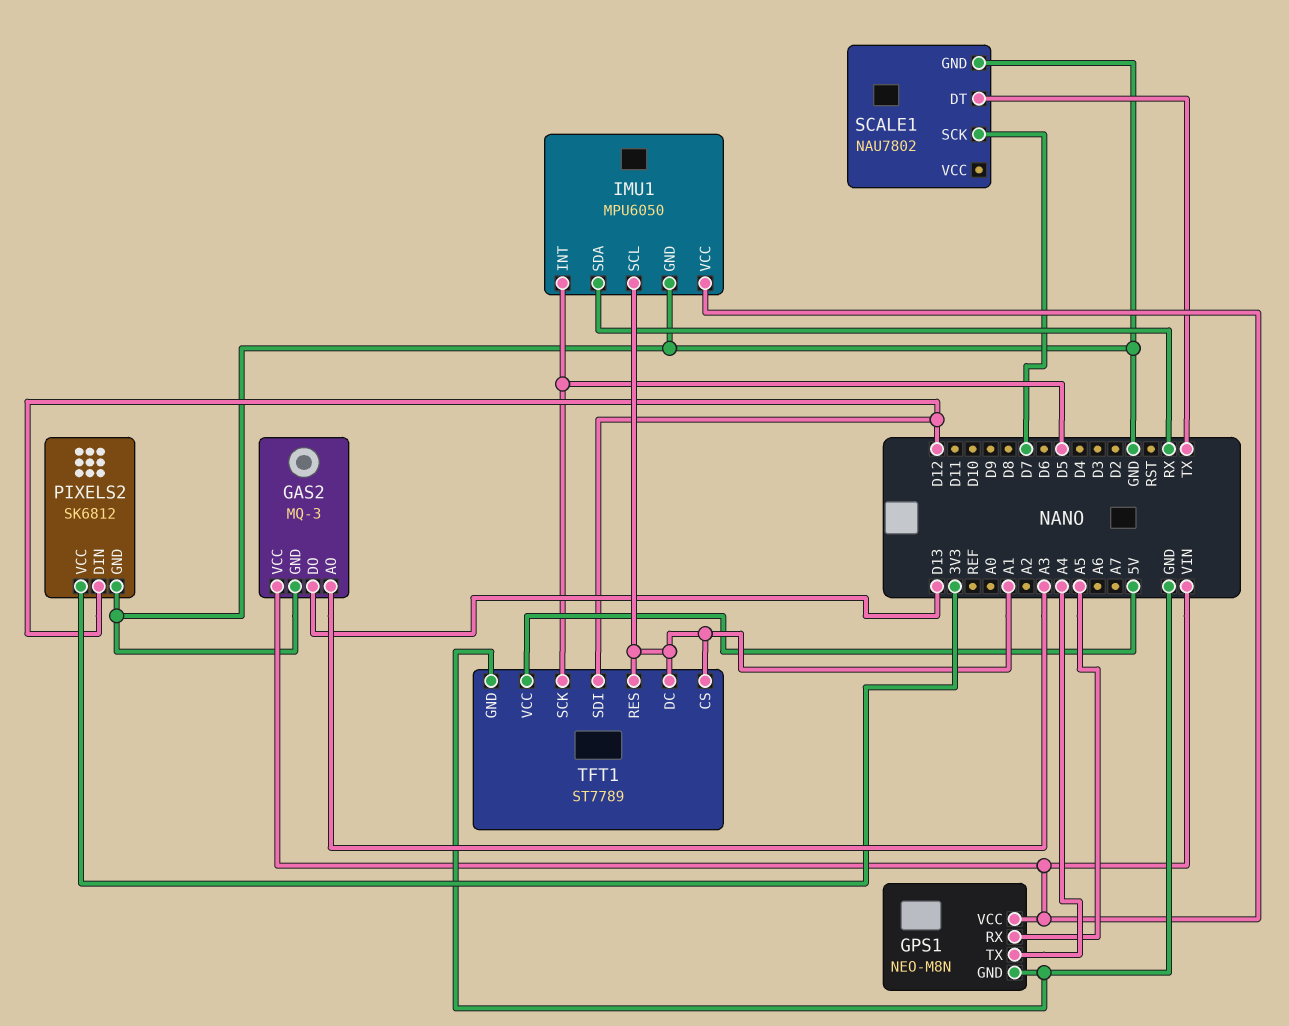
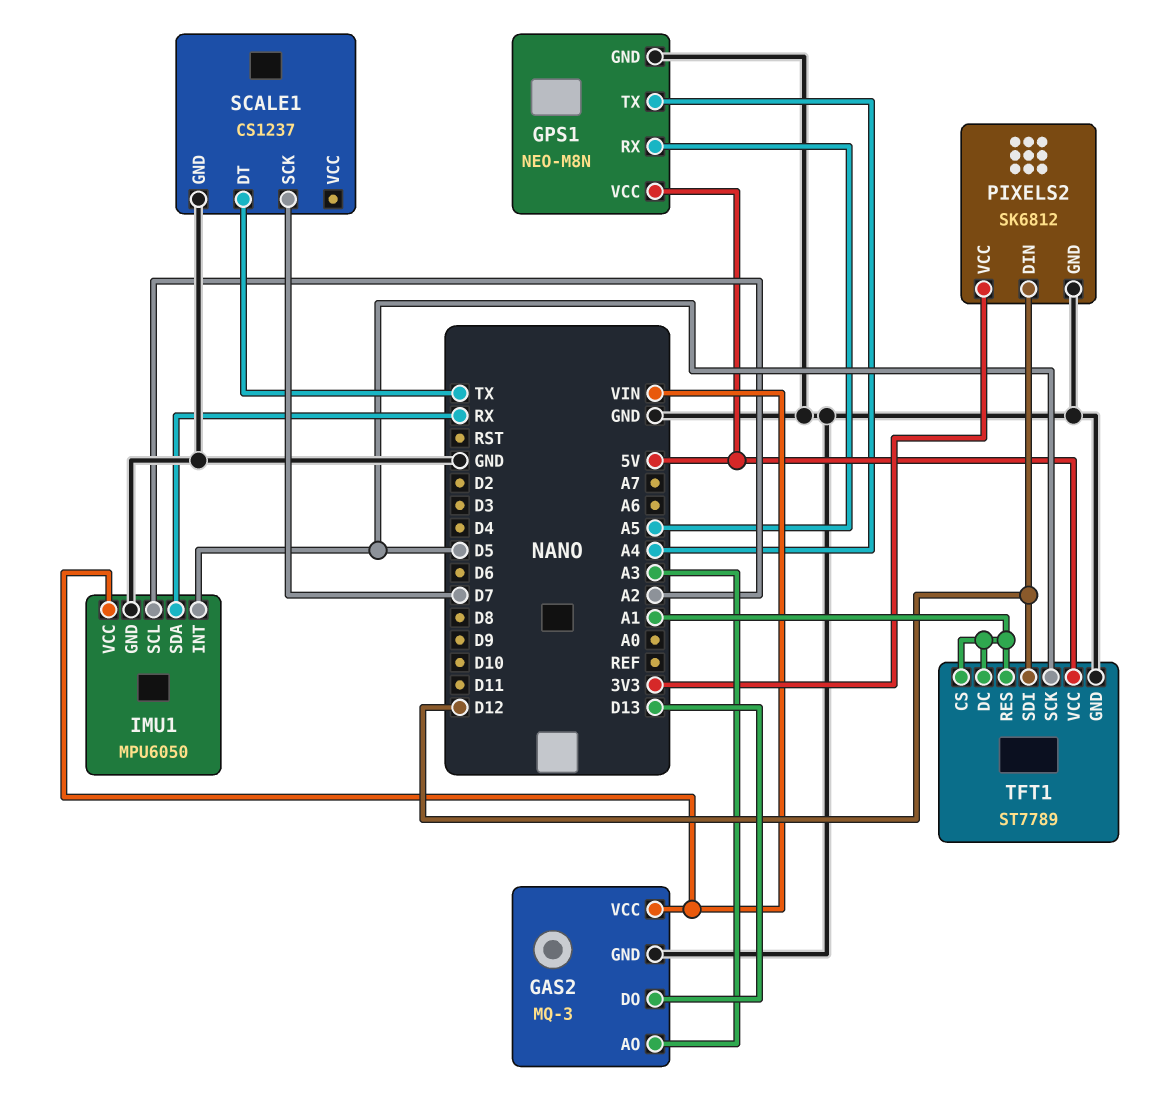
GPS1 pin VCC: VIN -> 5V
IMU1 pin SCL: A1 -> A2
SCALE1: NAU7802 -> CS1237

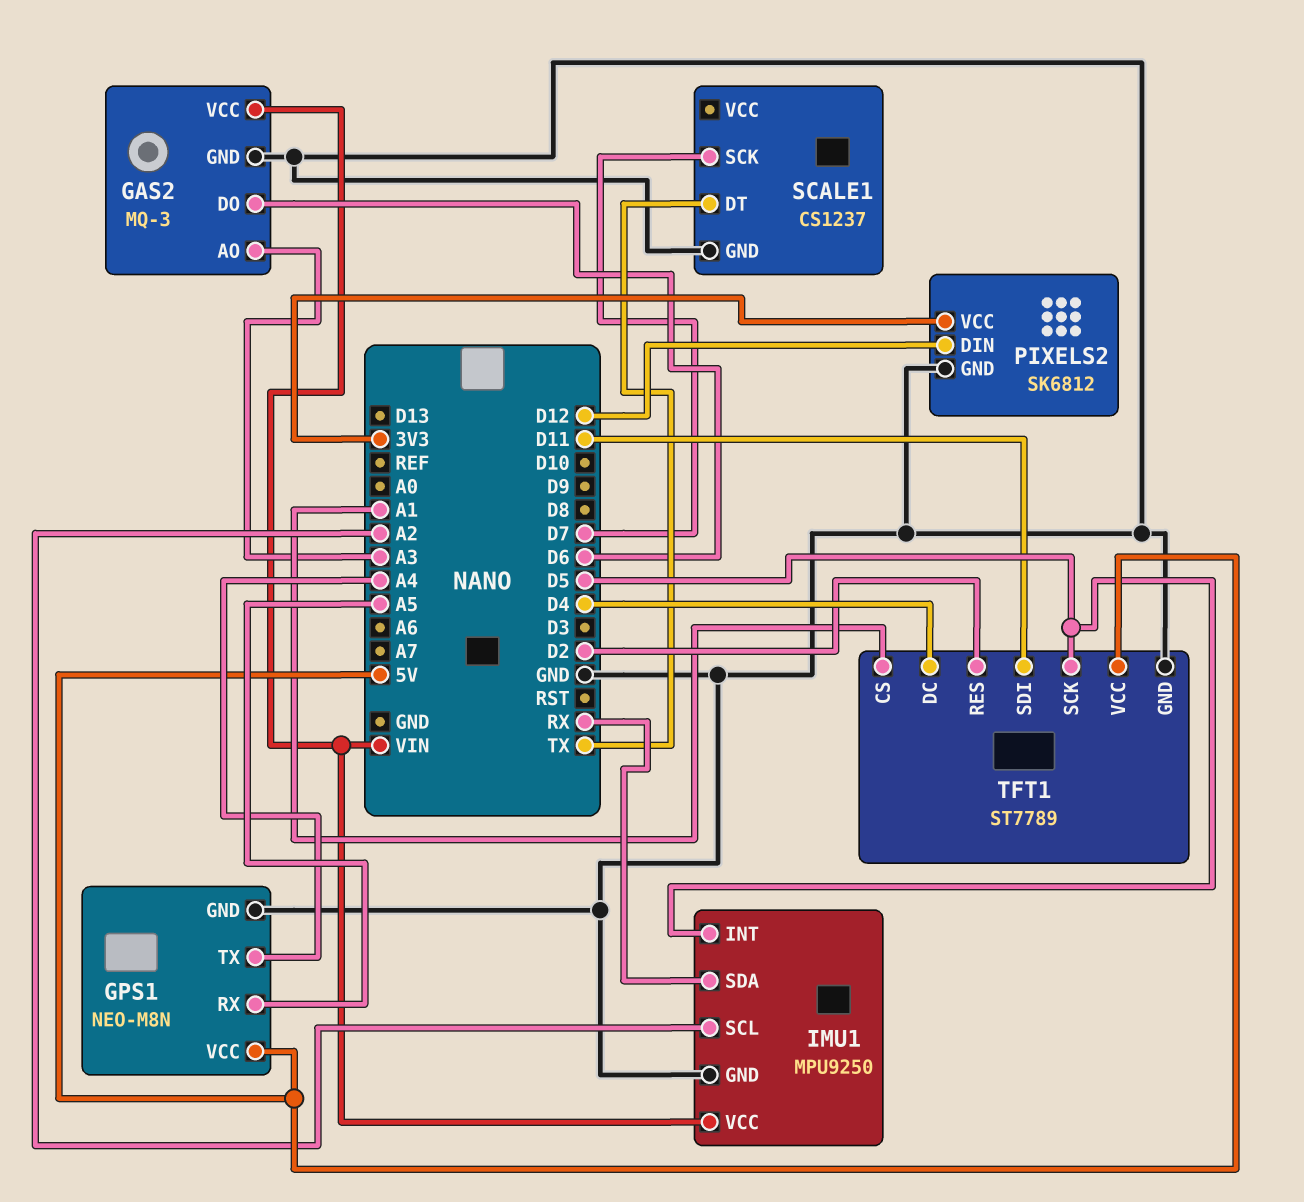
GAS2 pin DO: D13 -> D6
IMU1: MPU6050 -> MPU9250
TFT1 pin DC: A1 -> D4
TFT1 pin RES: A1 -> D2
TFT1 pin SDI: D12 -> D11

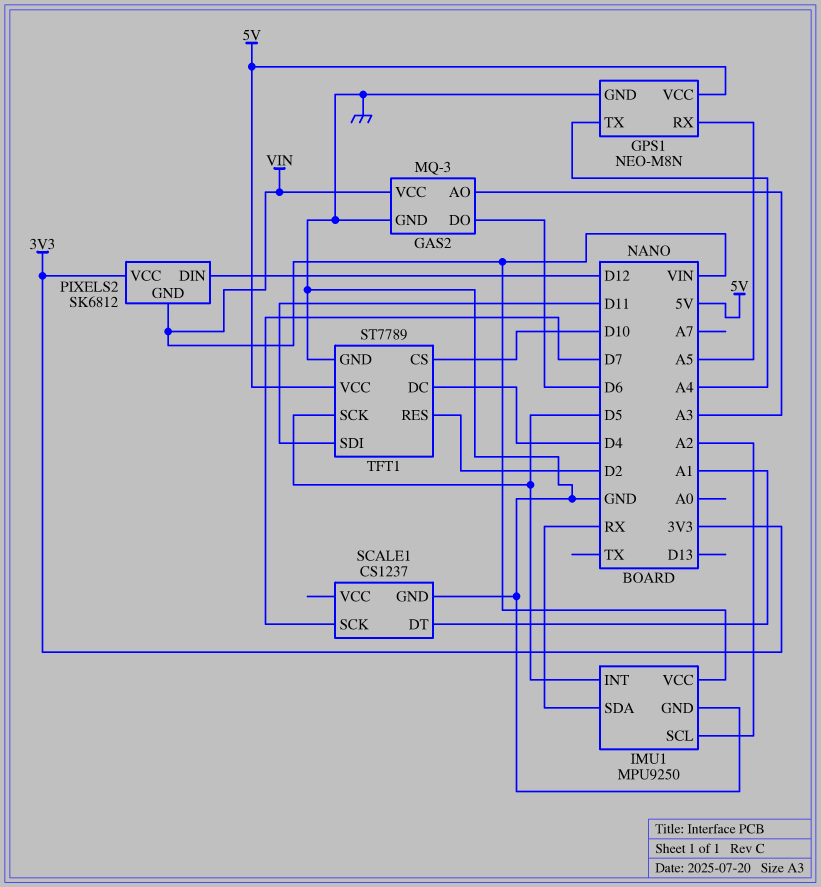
PIXELS2 pin GND: GND -> VIN
SCALE1 pin DT: TX -> A1
TFT1 pin CS: A1 -> D10

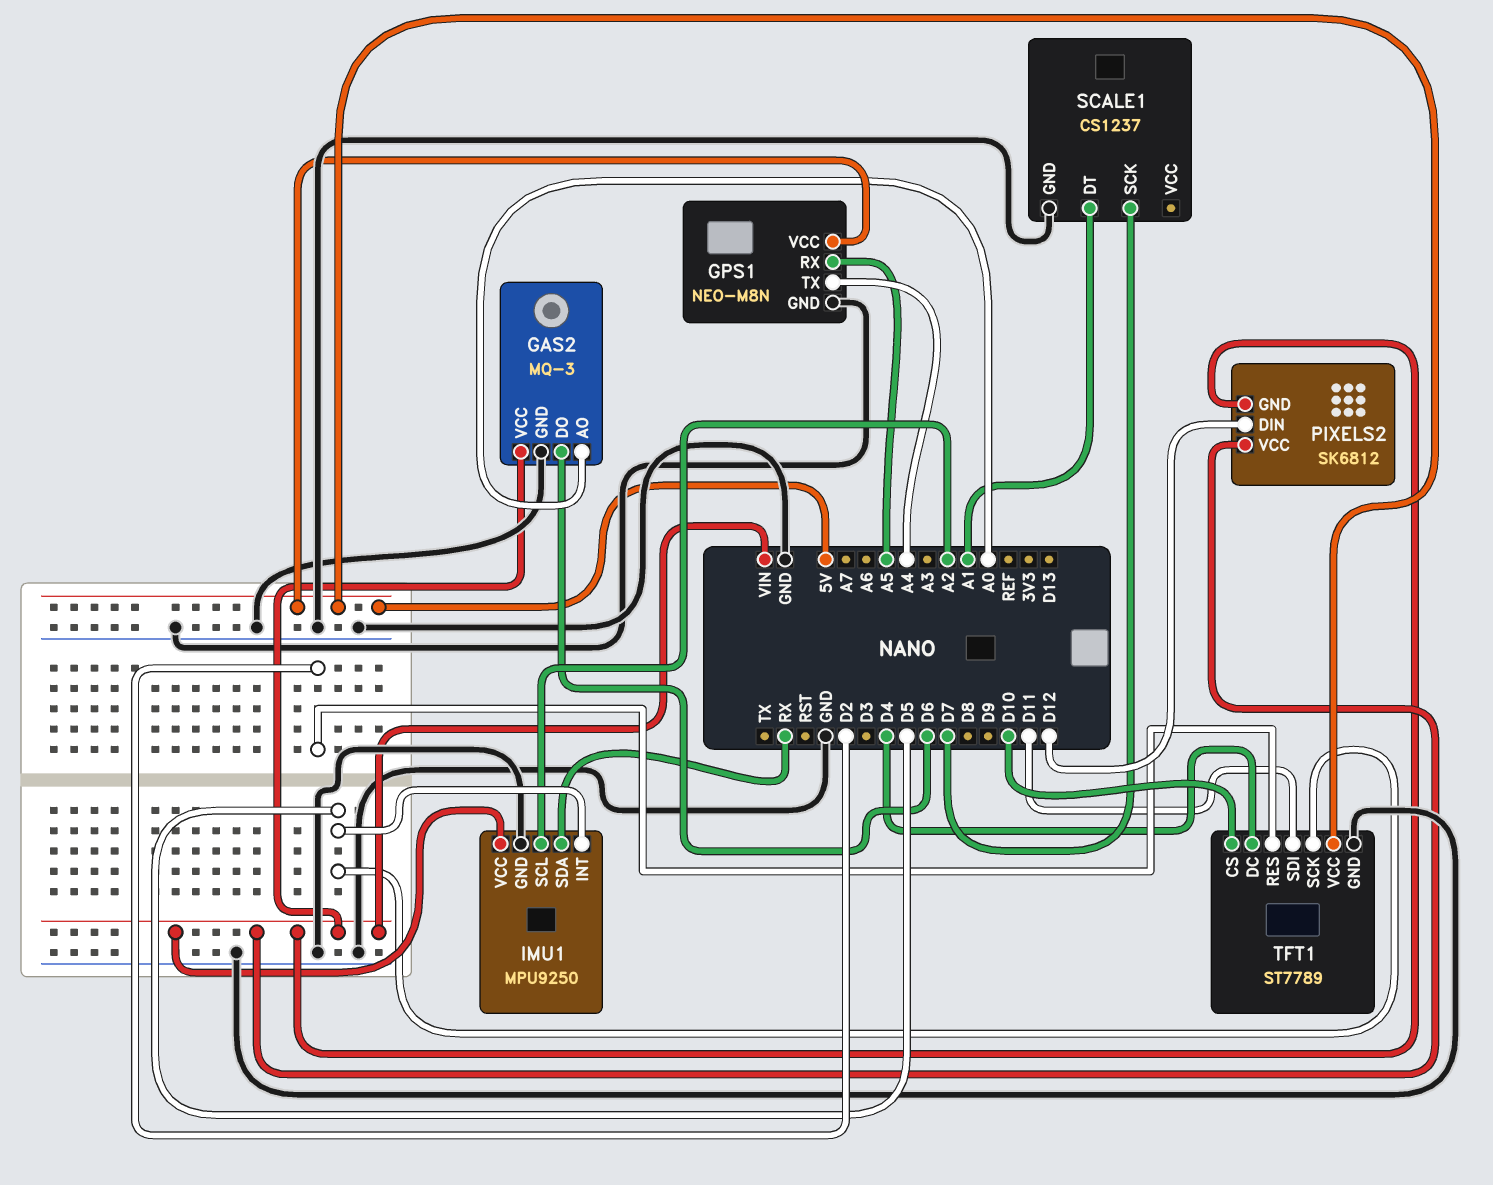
GAS2 pin AO: A3 -> A0
PIXELS2 pin VCC: 3V3 -> VIN

